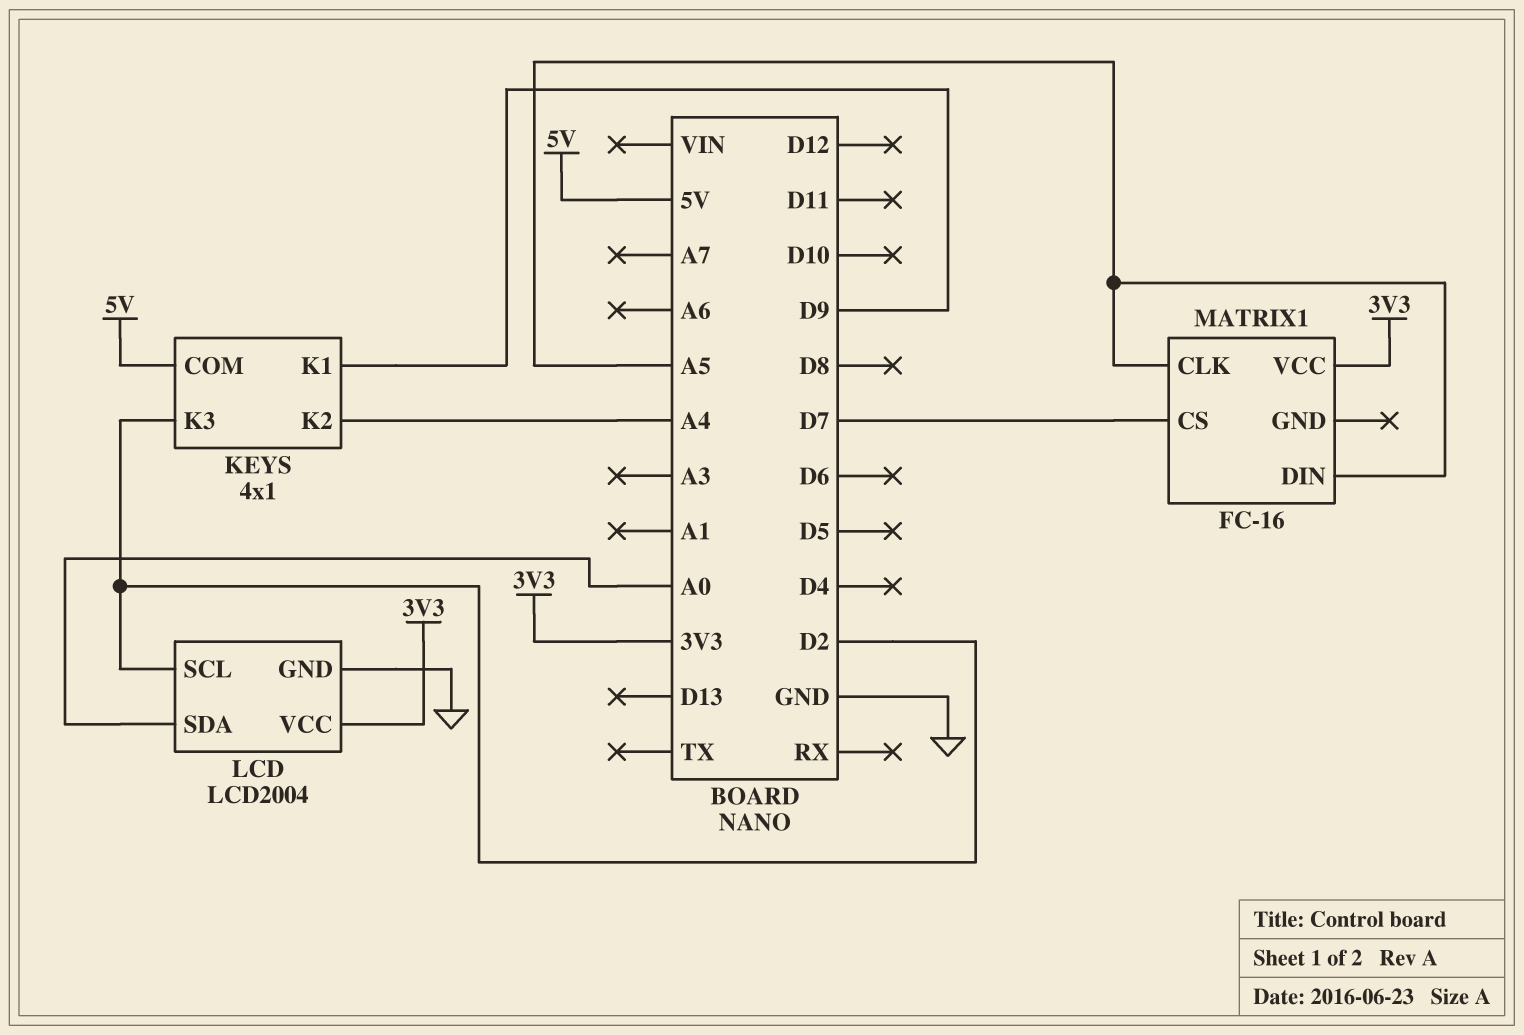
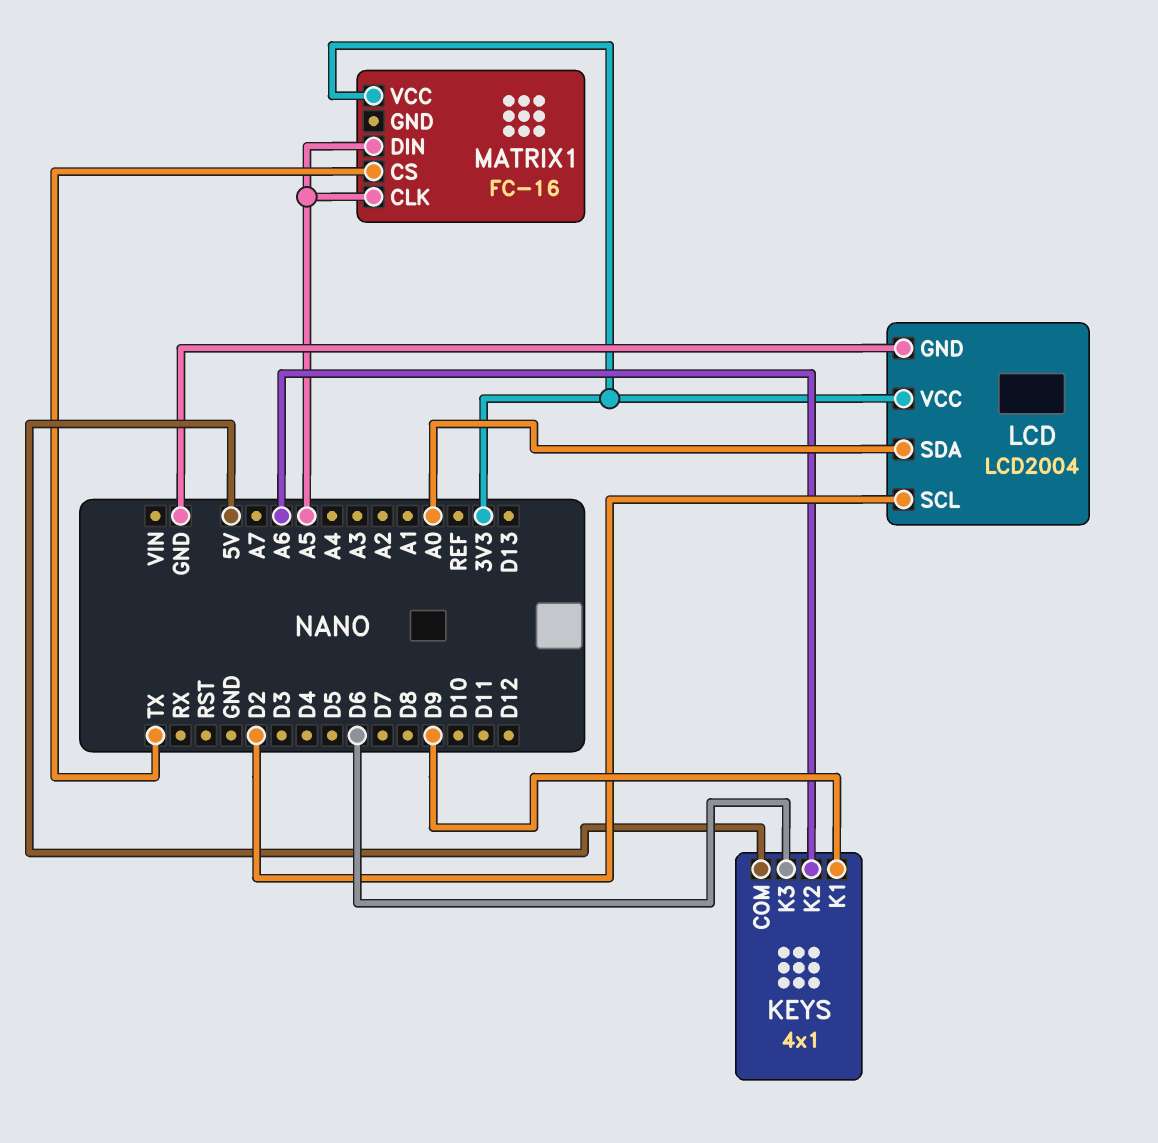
KEYS pin K2: A4 -> A6
KEYS pin K3: D2 -> D6
MATRIX1 pin CS: D7 -> TX

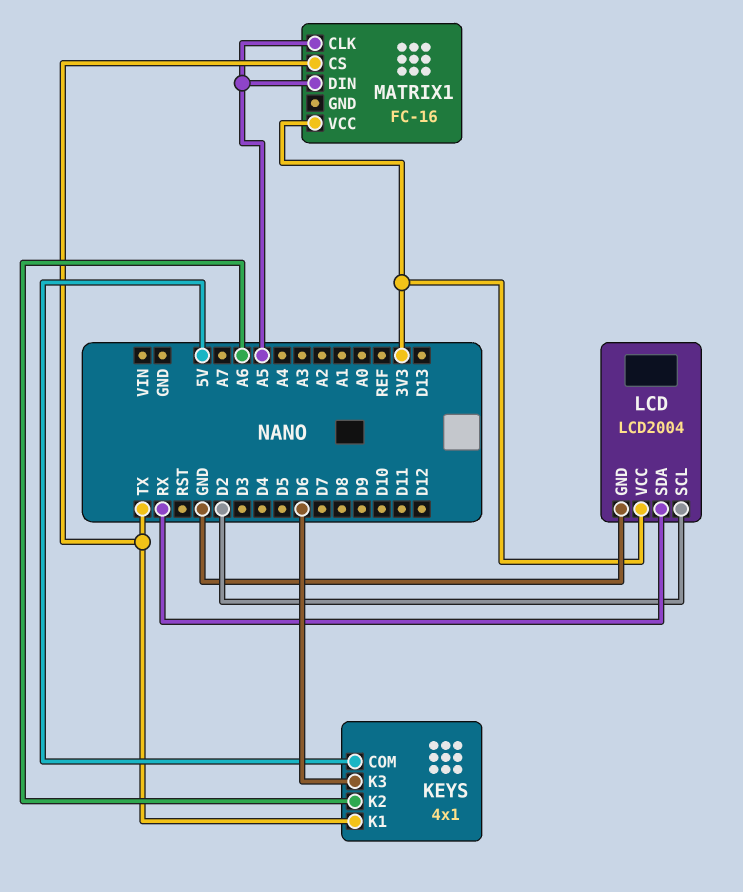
KEYS pin K1: D9 -> TX
LCD pin SDA: A0 -> RX

